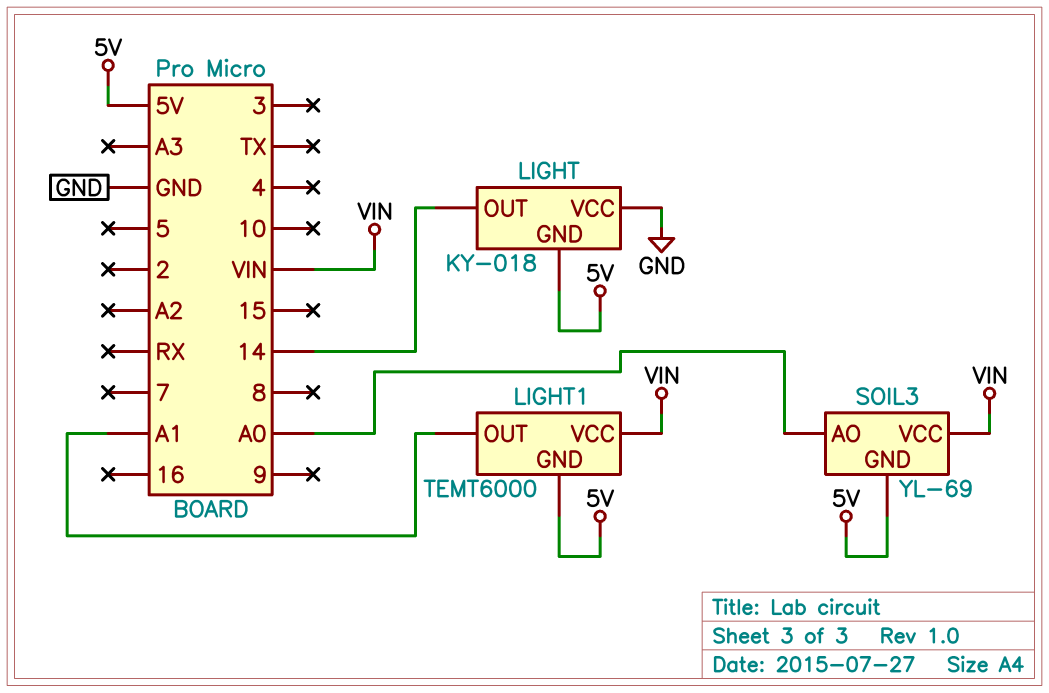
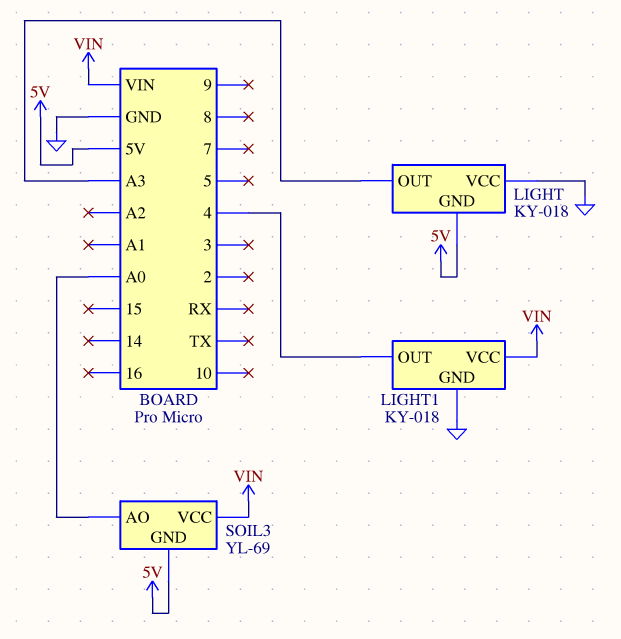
LIGHT pin OUT: 14 -> A3
LIGHT1: TEMT6000 -> KY-018
LIGHT1 pin GND: 5V -> GND
LIGHT1 pin OUT: A1 -> 4

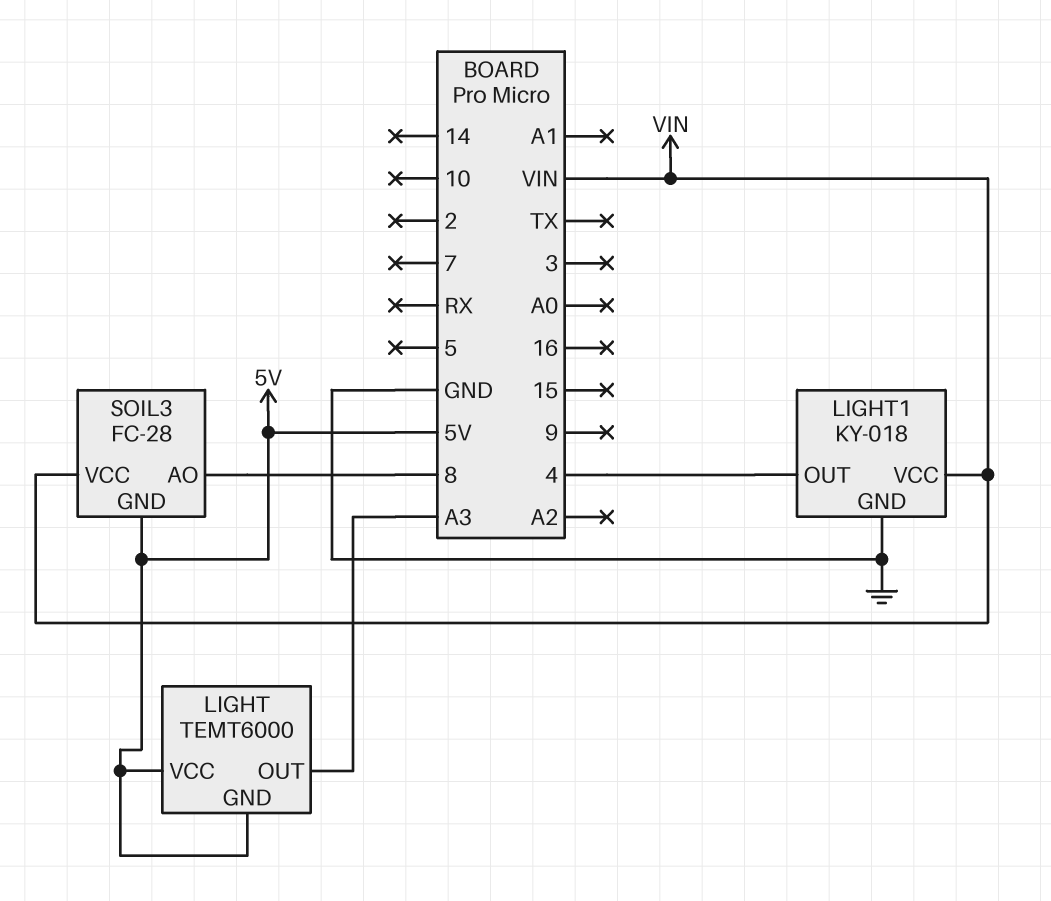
LIGHT: KY-018 -> TEMT6000
LIGHT pin VCC: GND -> 5V
SOIL3: YL-69 -> FC-28
SOIL3 pin AO: A0 -> 8

